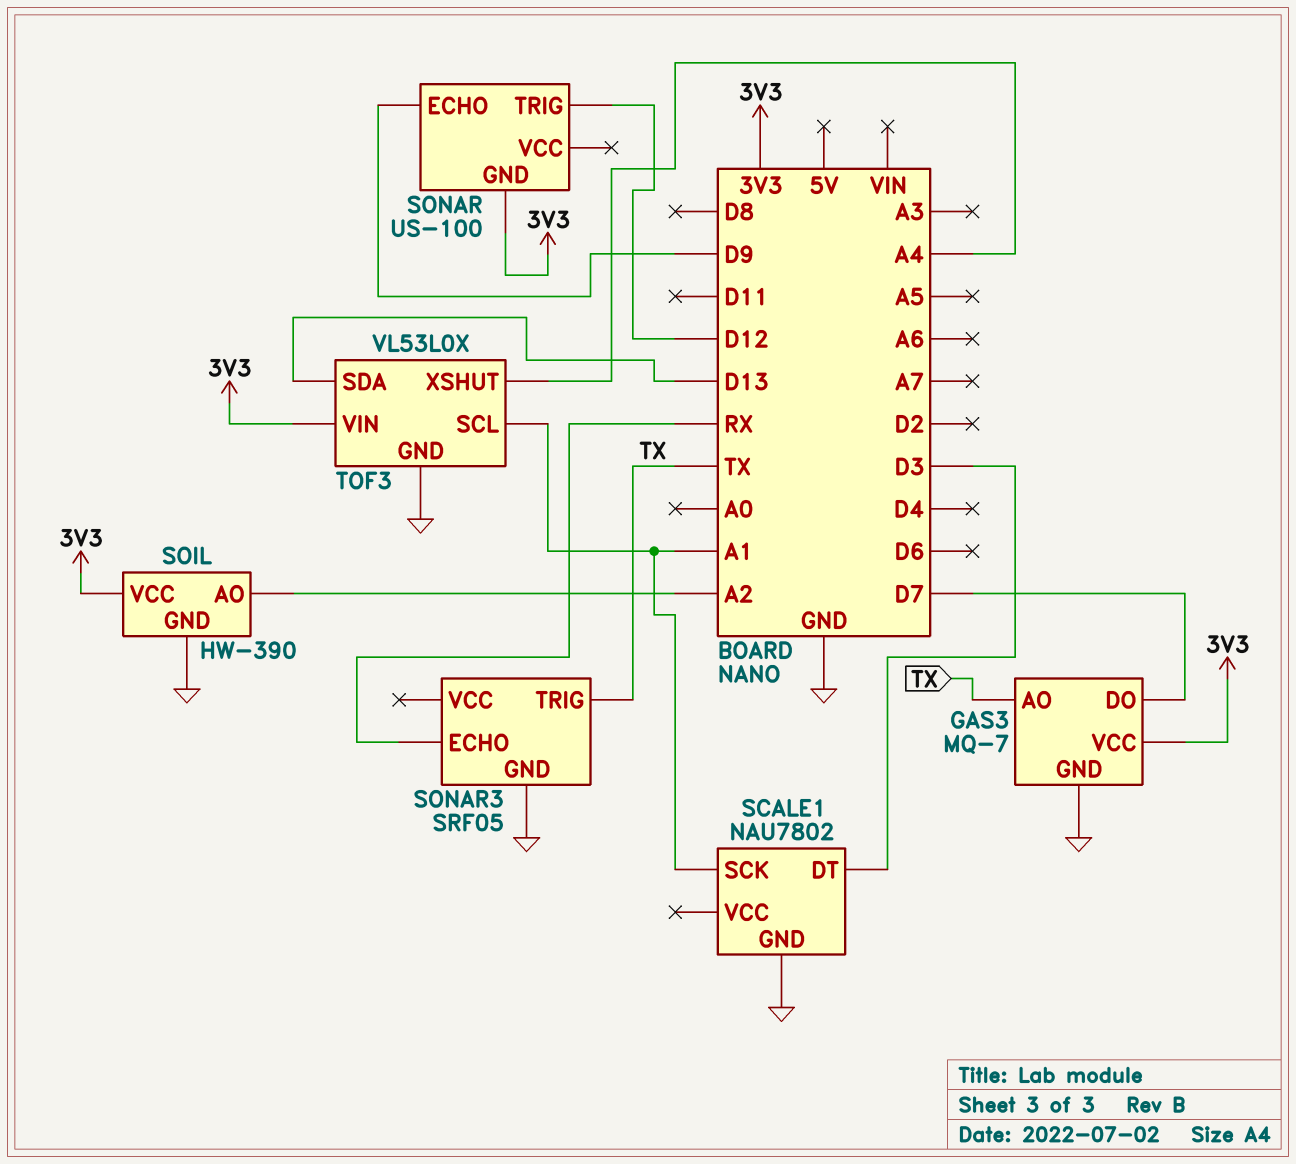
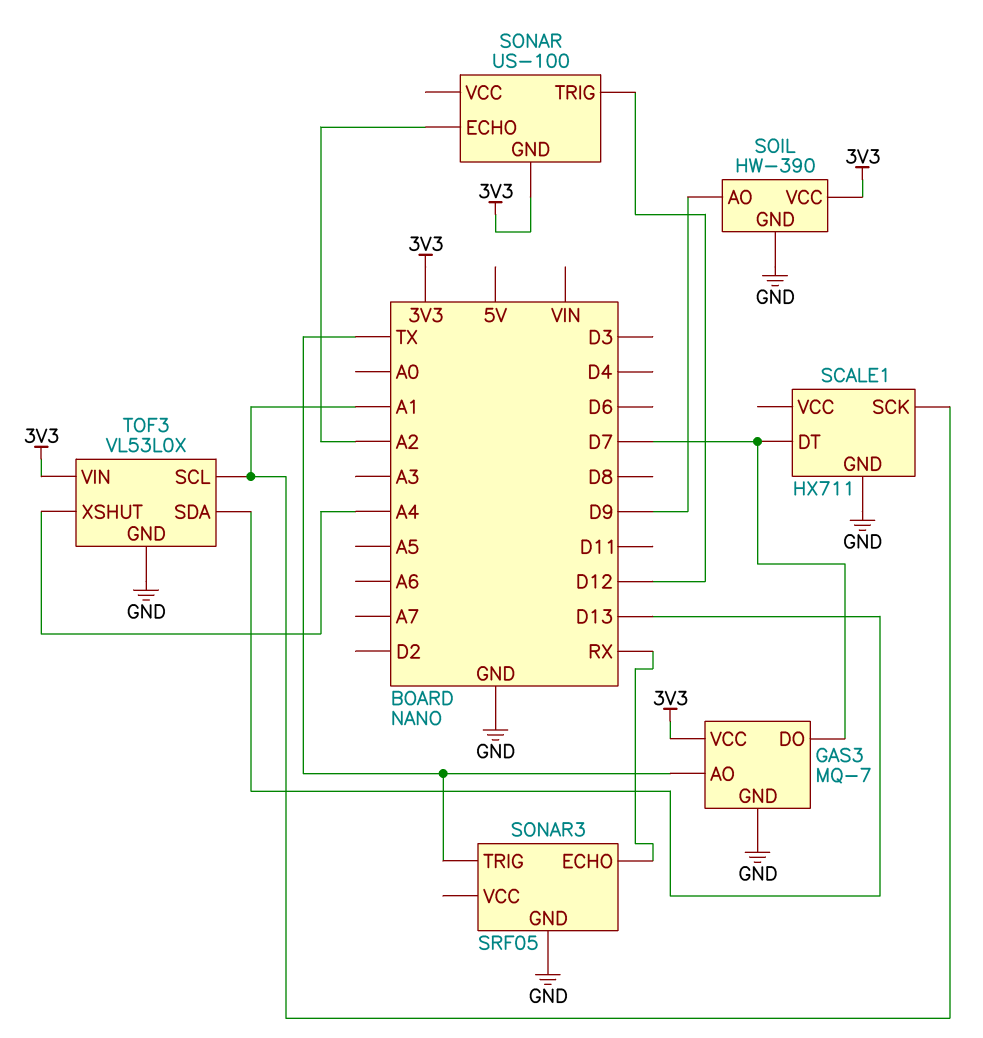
SCALE1: NAU7802 -> HX711
SCALE1 pin DT: D3 -> D7
SOIL pin AO: A2 -> D9
SONAR pin ECHO: D9 -> A2

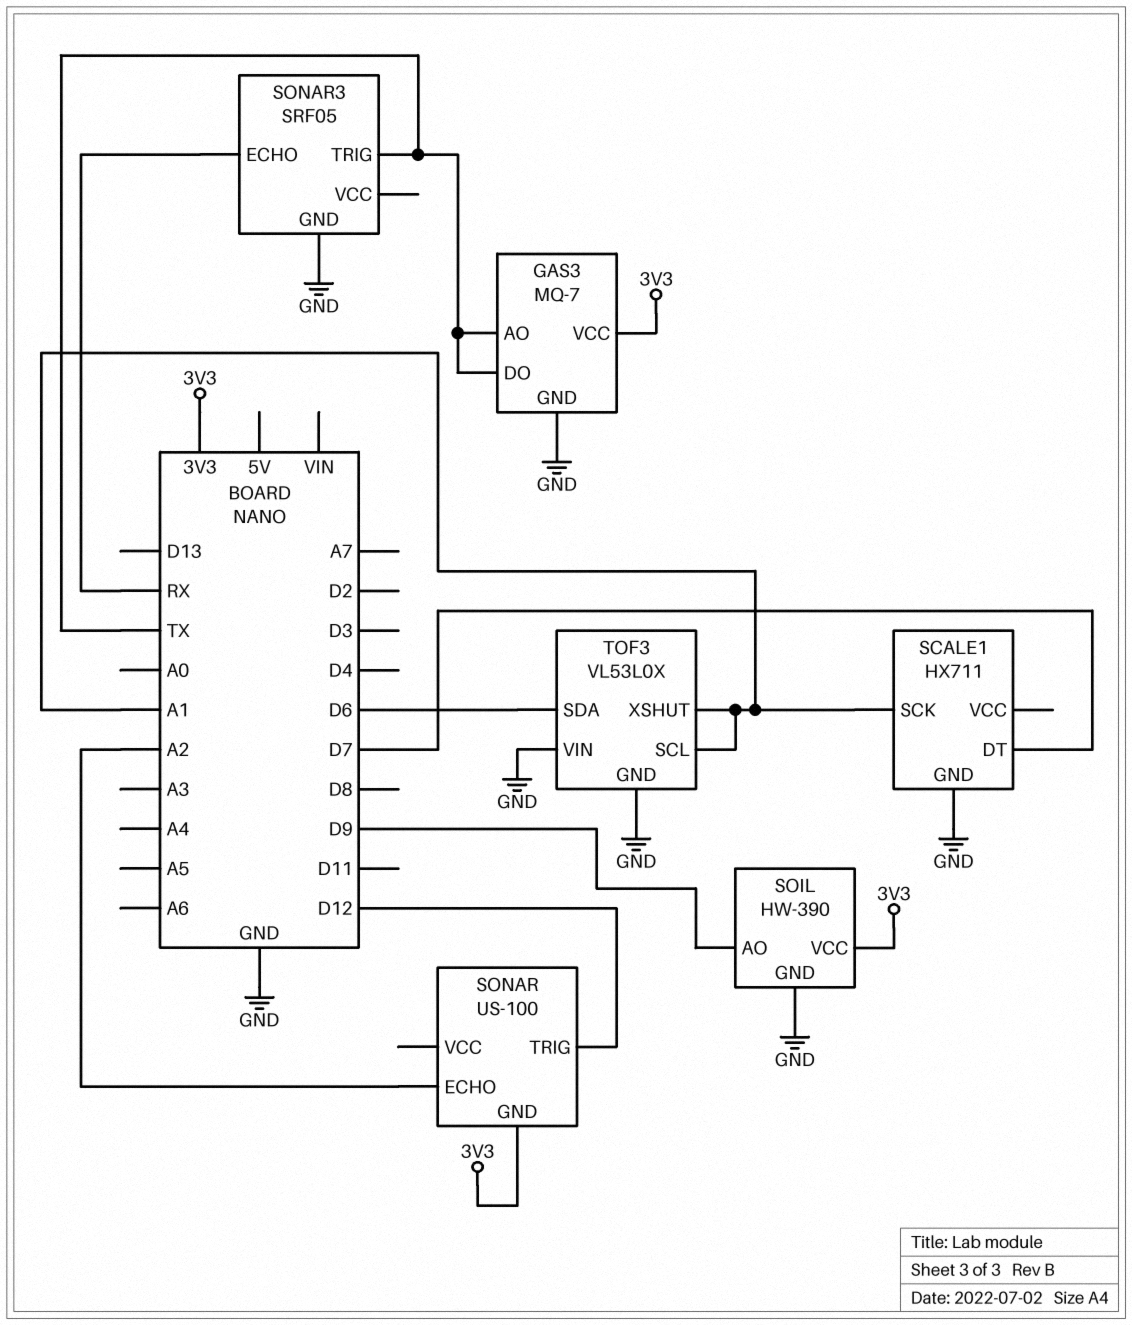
GAS3 pin DO: D7 -> TX
TOF3 pin SDA: D13 -> D6
TOF3 pin VIN: 3V3 -> GND
TOF3 pin XSHUT: A4 -> A1

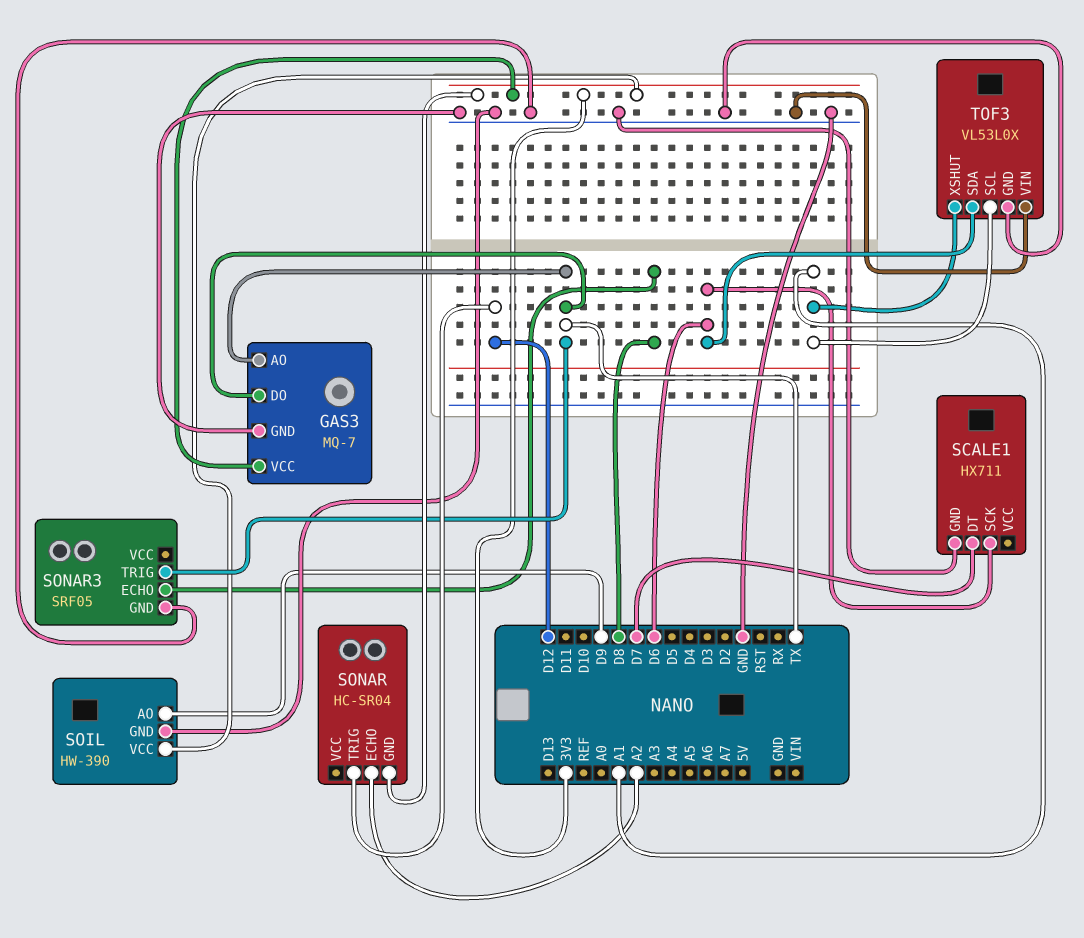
SCALE1 pin SCK: A1 -> D6
SONAR: US-100 -> HC-SR04
SONAR3 pin ECHO: RX -> D8

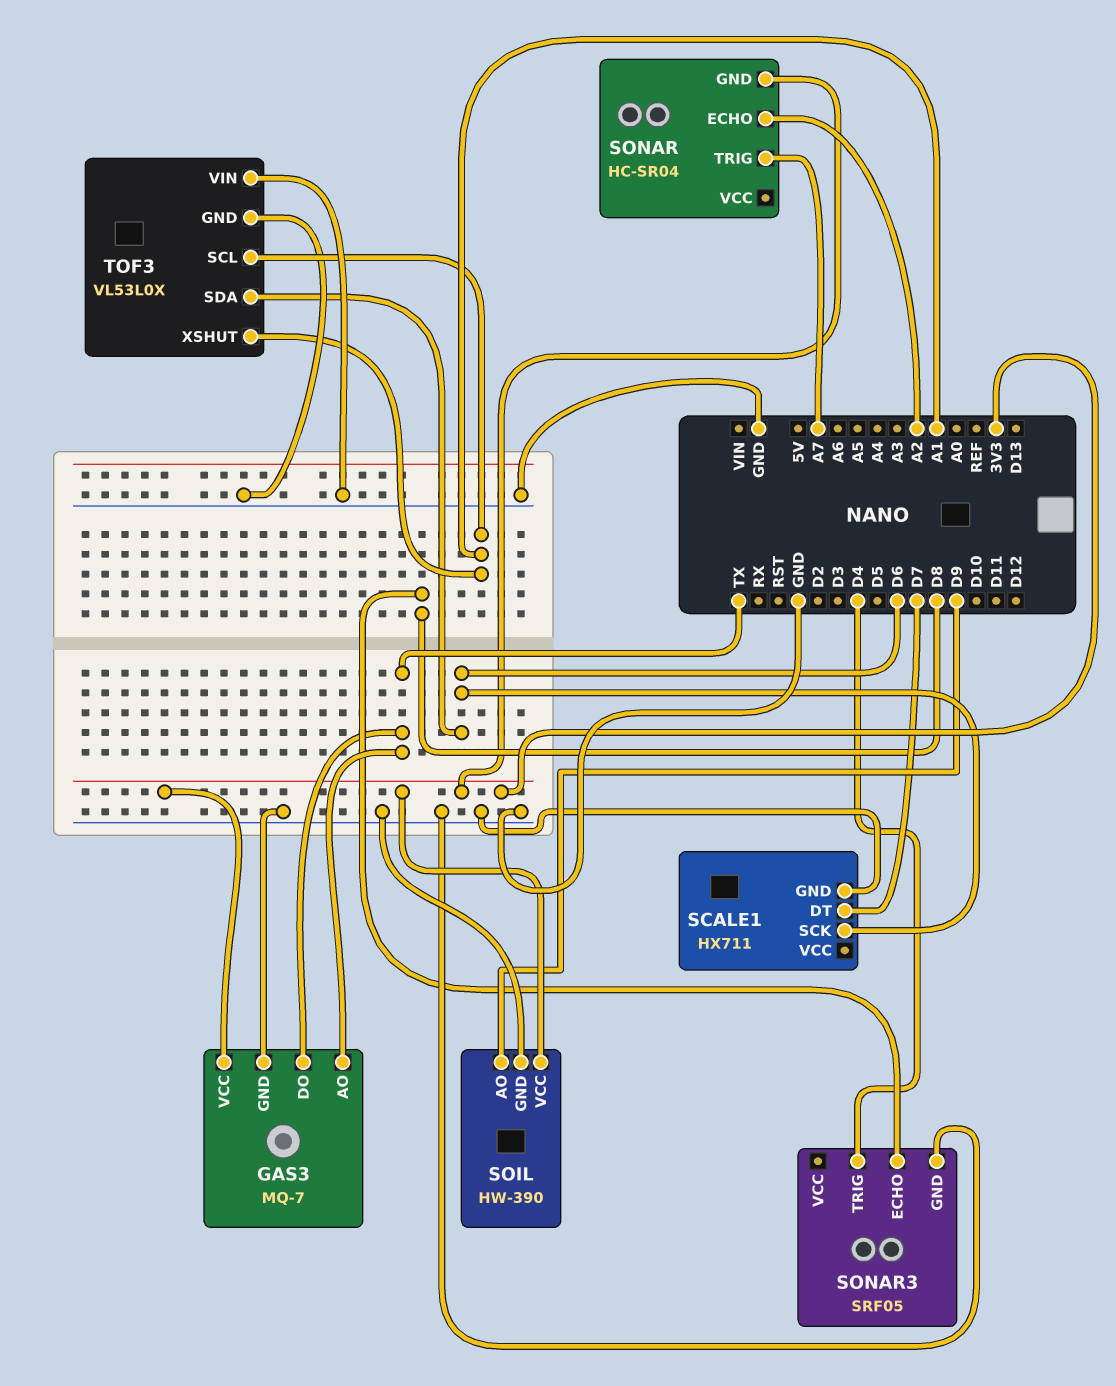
SONAR pin TRIG: D12 -> A7
SONAR3 pin TRIG: TX -> D4

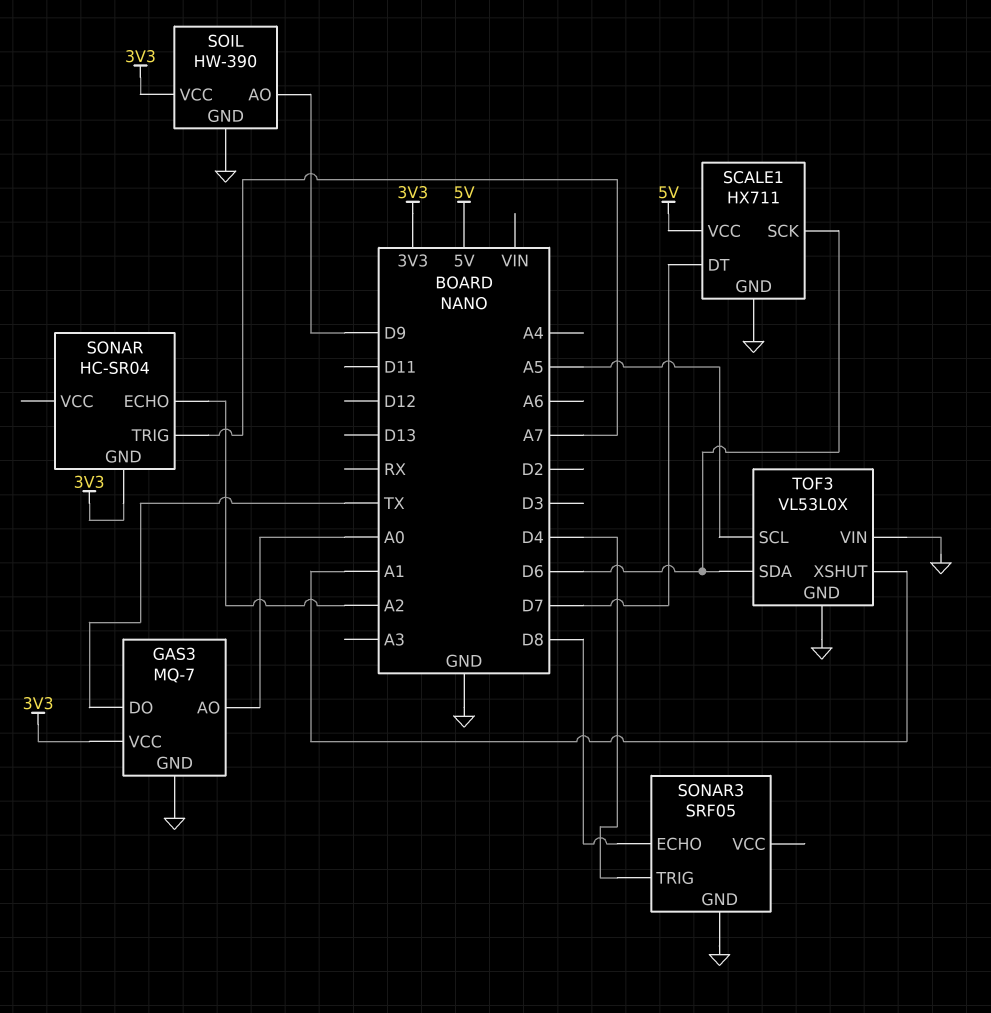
GAS3 pin AO: TX -> A0
SCALE1 pin VCC: none -> 5V
TOF3 pin SCL: A1 -> A5

